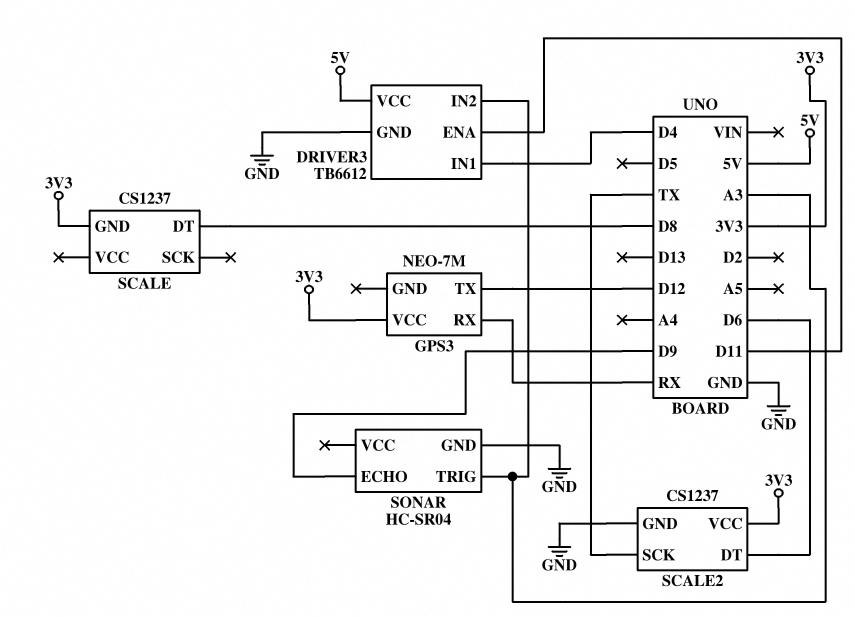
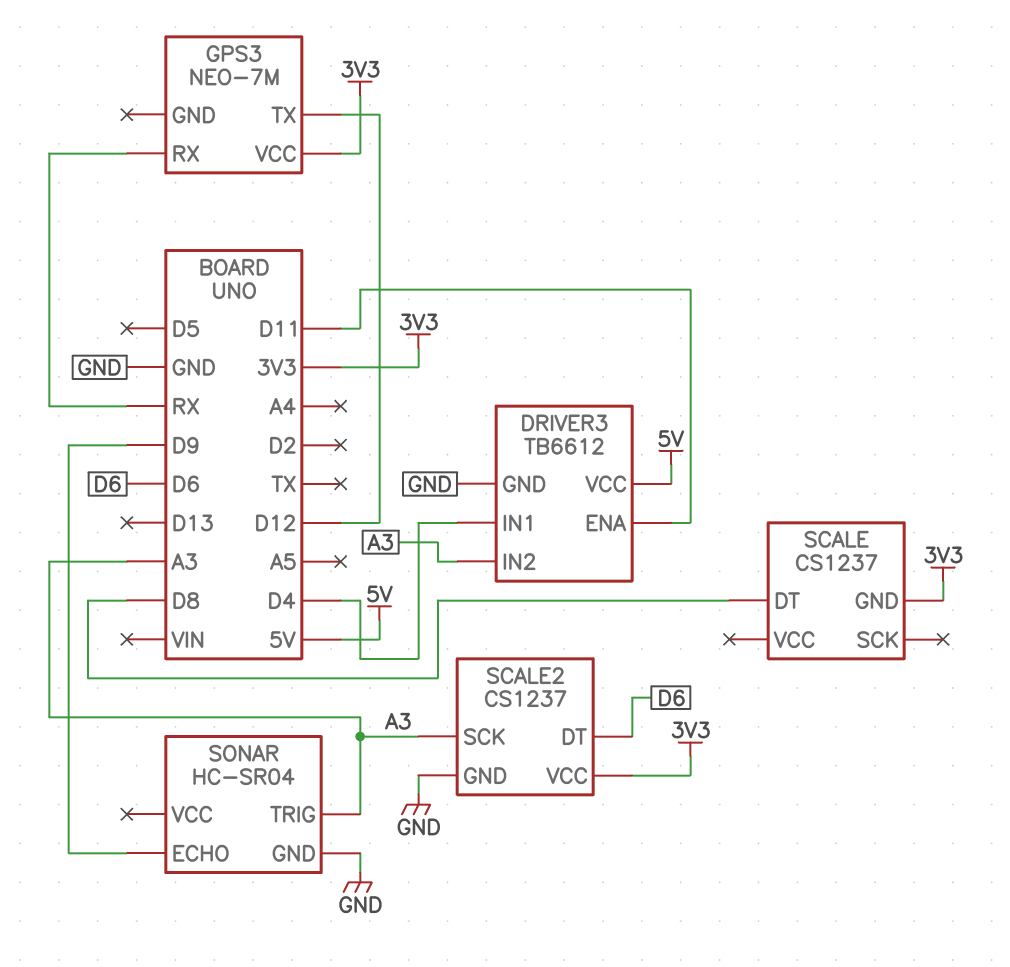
SCALE2 pin SCK: TX -> A3

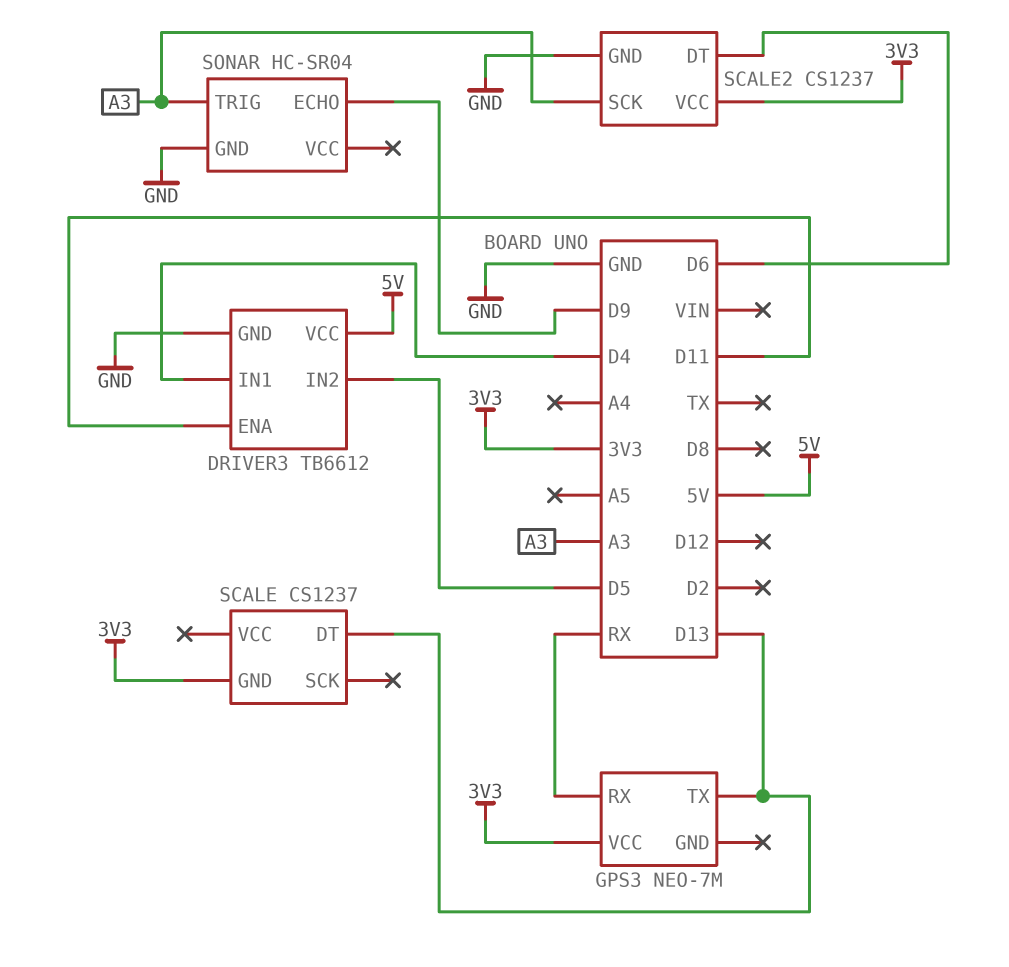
DRIVER3 pin IN2: A3 -> D5
GPS3 pin TX: D12 -> D13
SCALE pin DT: D8 -> D13

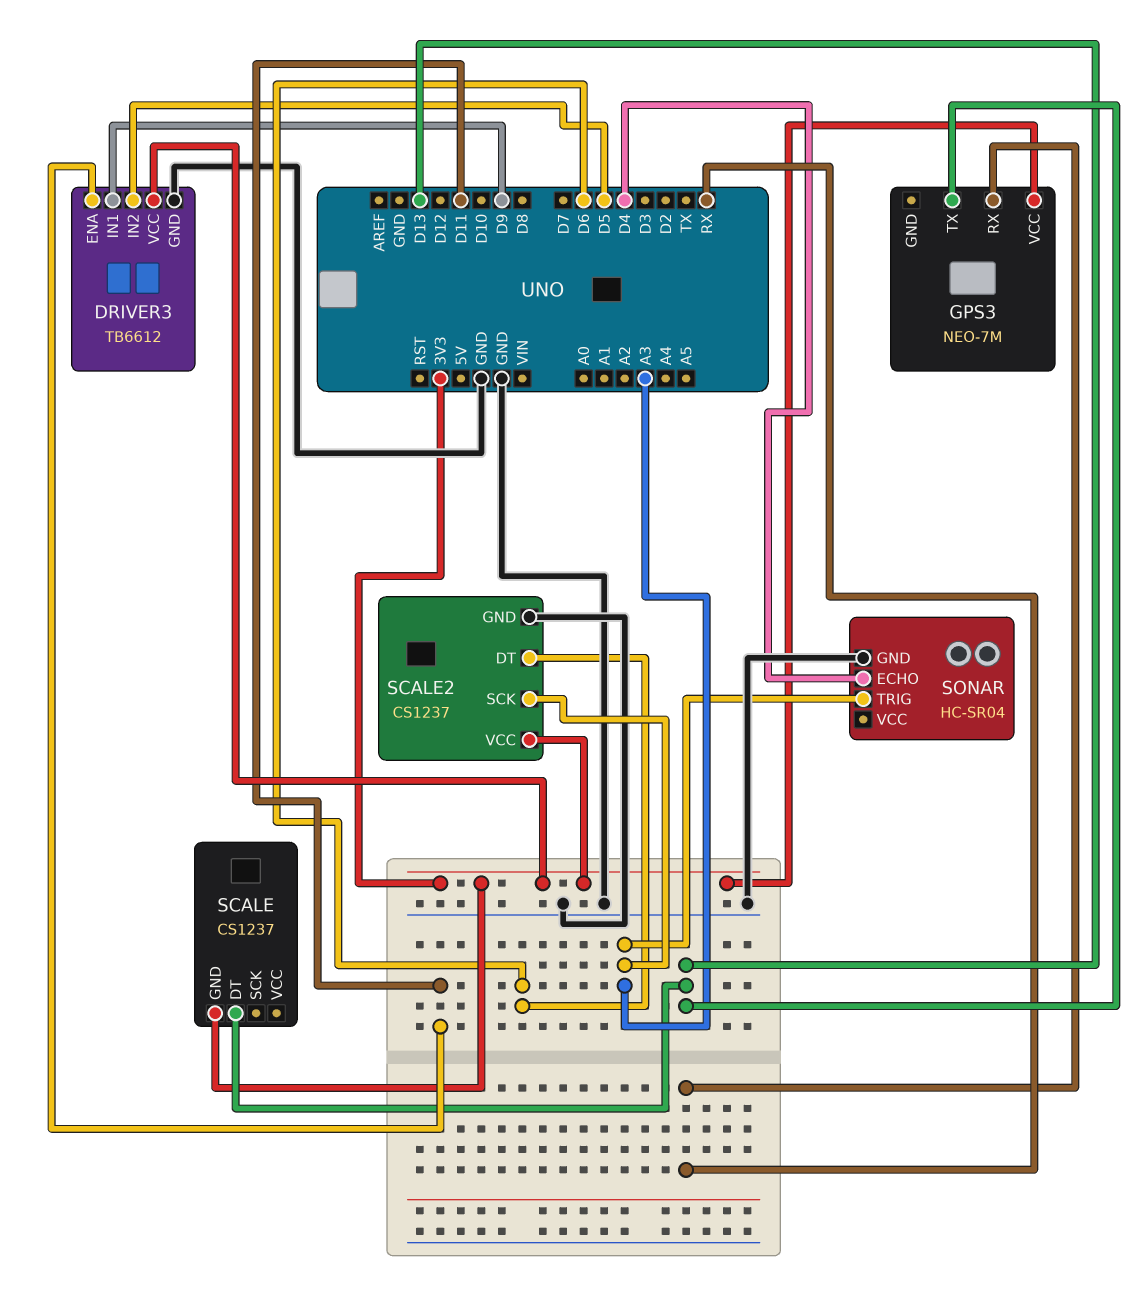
DRIVER3 pin IN1: D4 -> D9
DRIVER3 pin VCC: 5V -> 3V3
SONAR pin ECHO: D9 -> D4

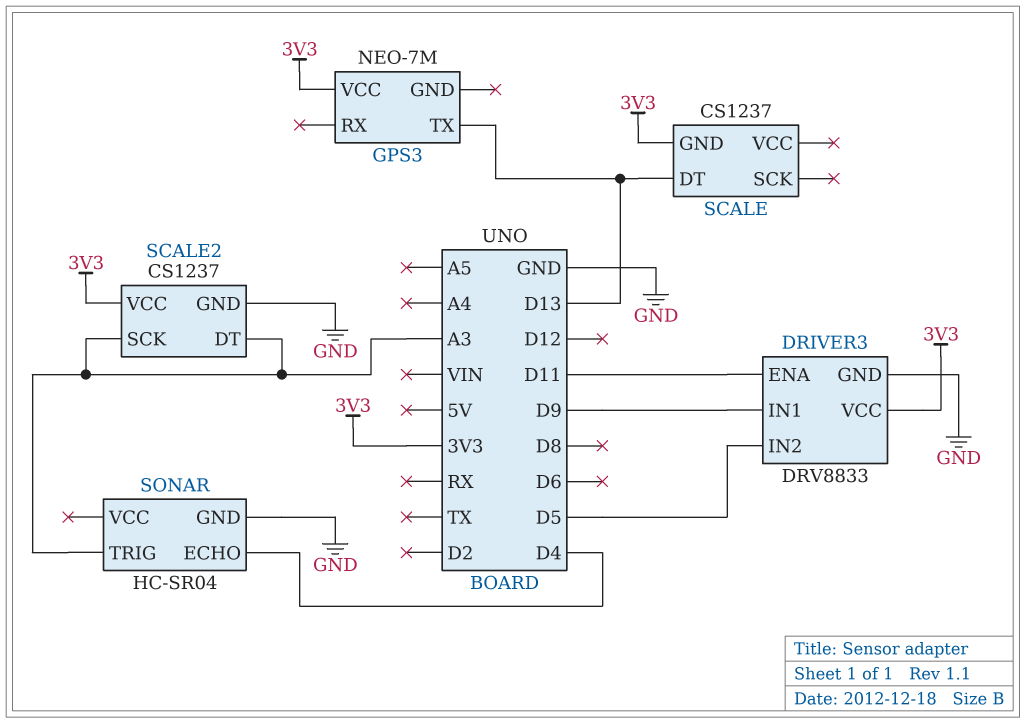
DRIVER3: TB6612 -> DRV8833
GPS3 pin RX: RX -> none
SCALE2 pin DT: D6 -> A3

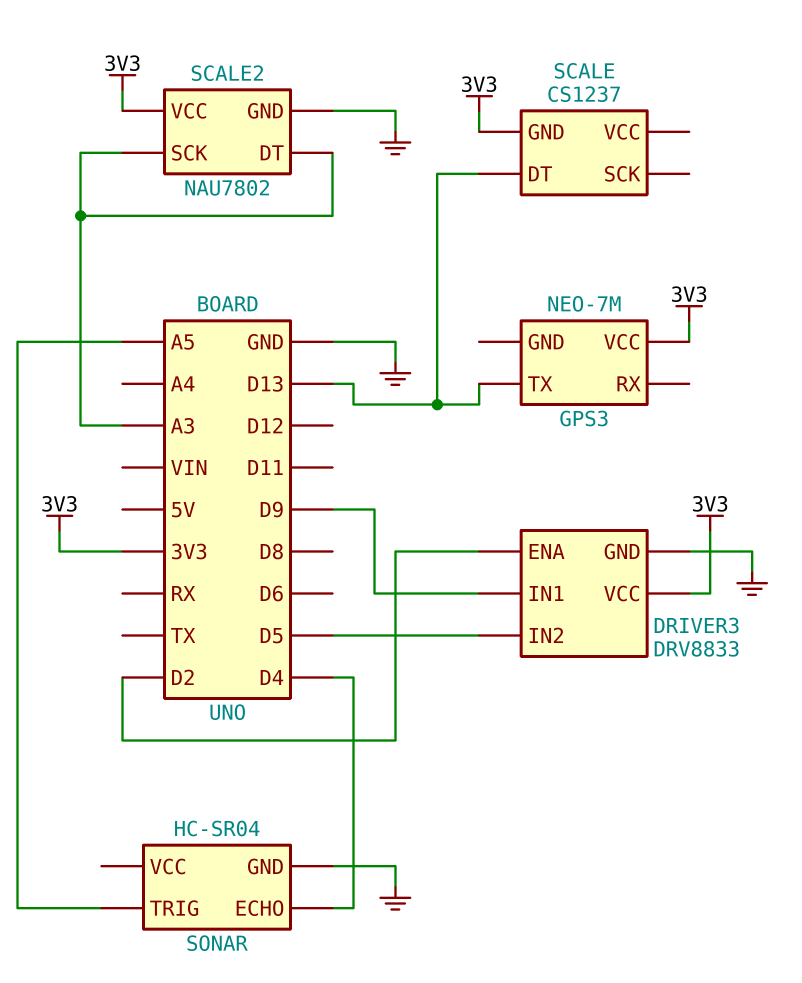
DRIVER3 pin ENA: D11 -> D2
SCALE2: CS1237 -> NAU7802
SONAR pin TRIG: A3 -> A5

